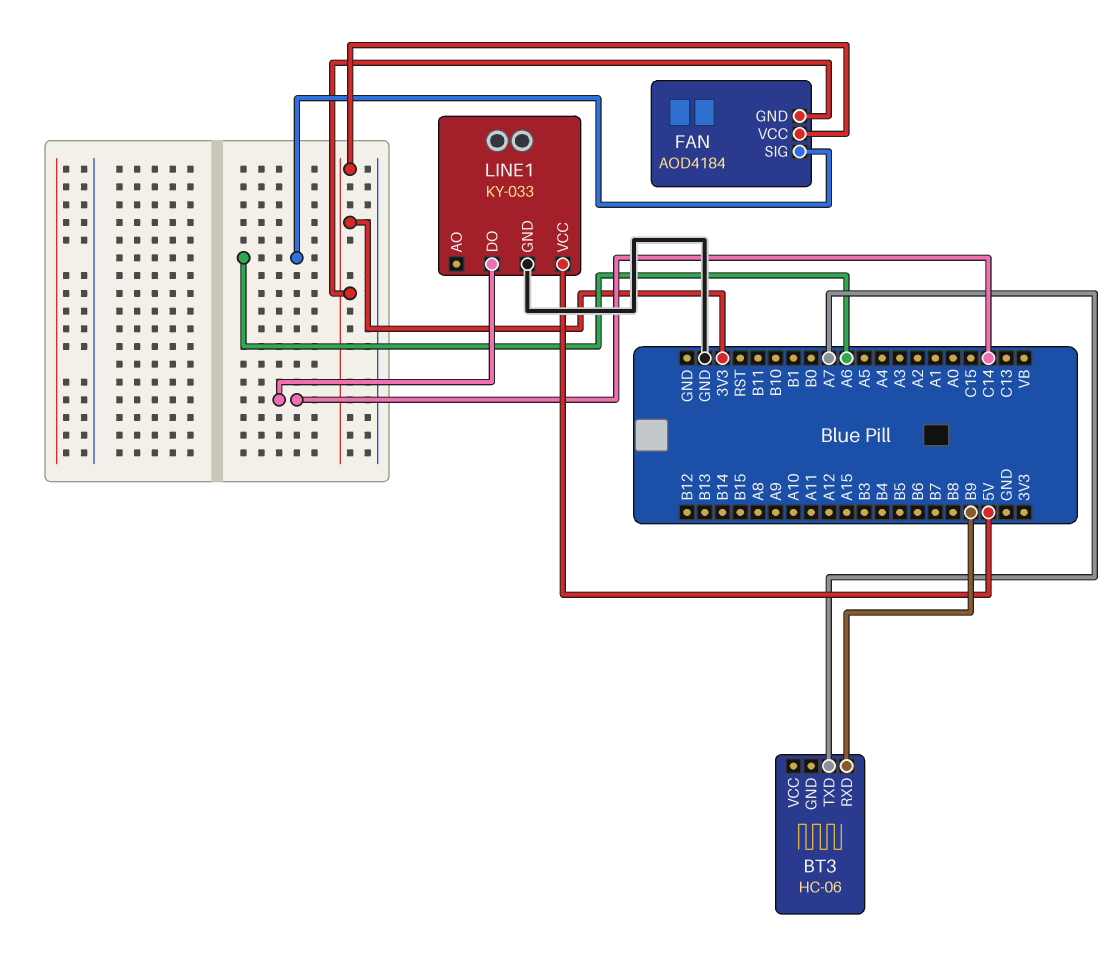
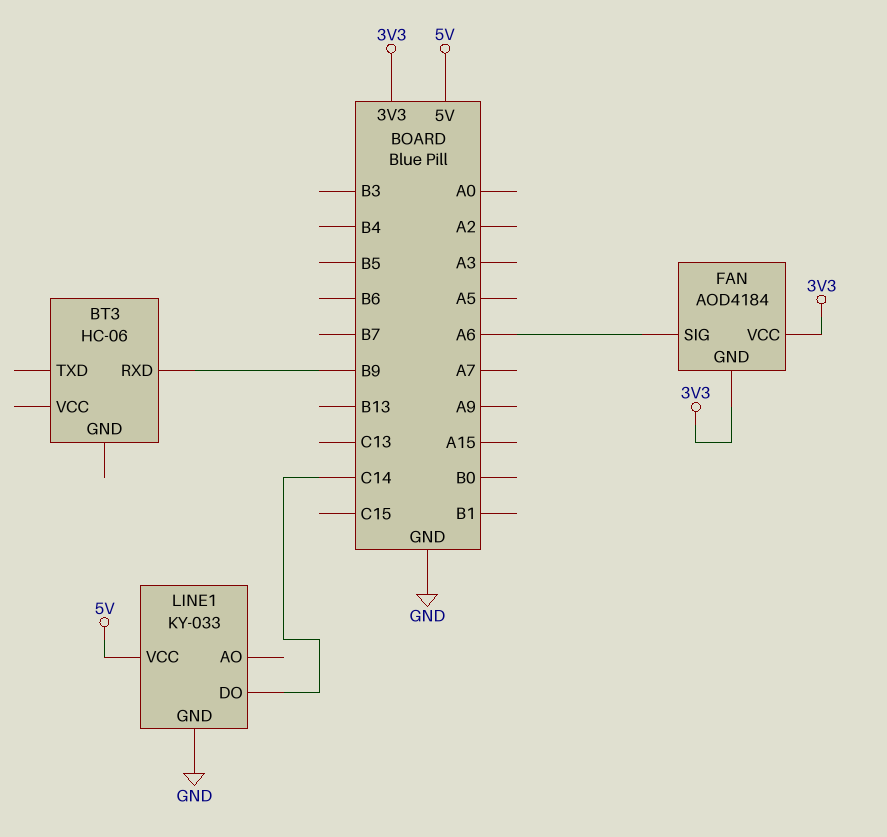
BT3 pin TXD: A7 -> none

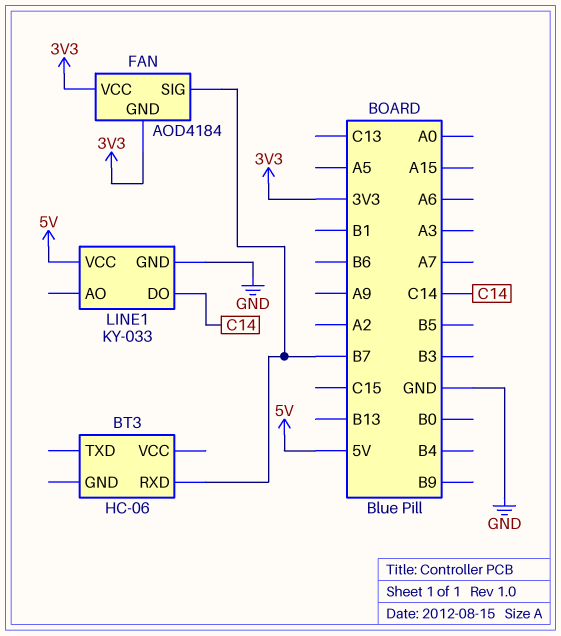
BT3 pin RXD: B9 -> B7
FAN pin SIG: A6 -> B7

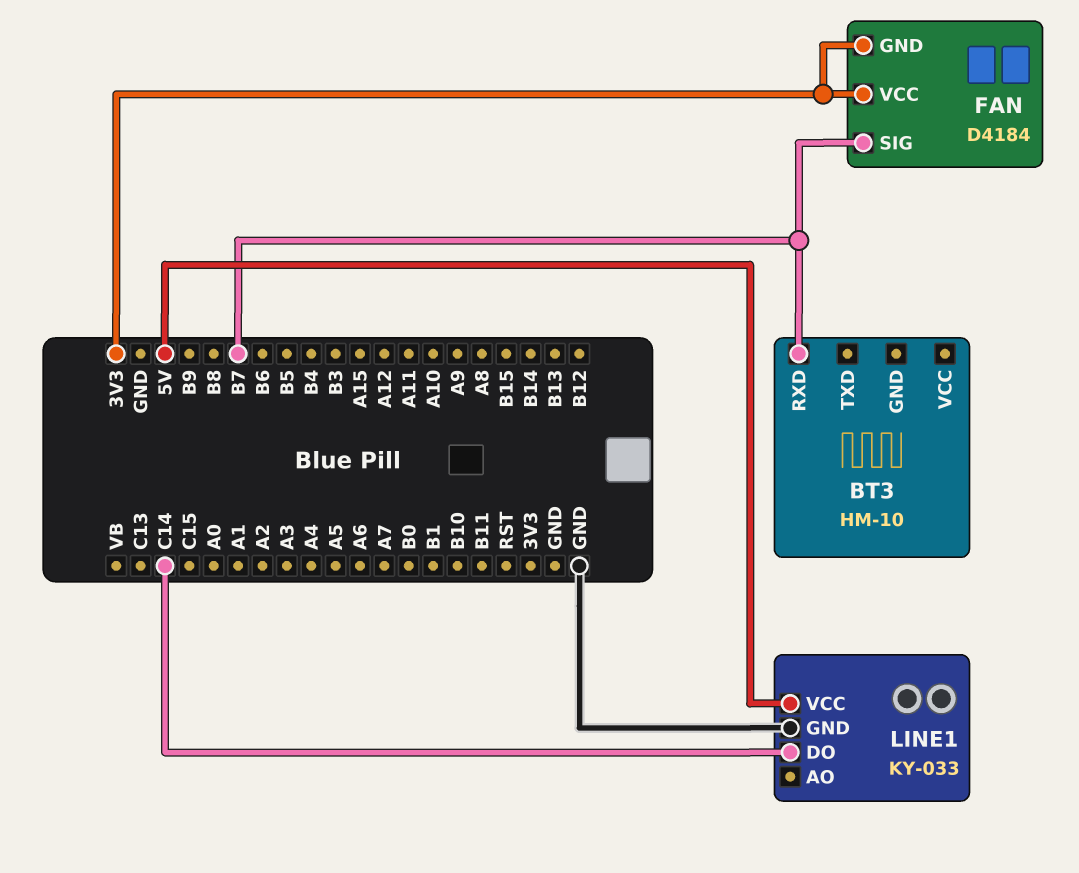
BT3: HC-06 -> HM-10
FAN: AOD4184 -> D4184

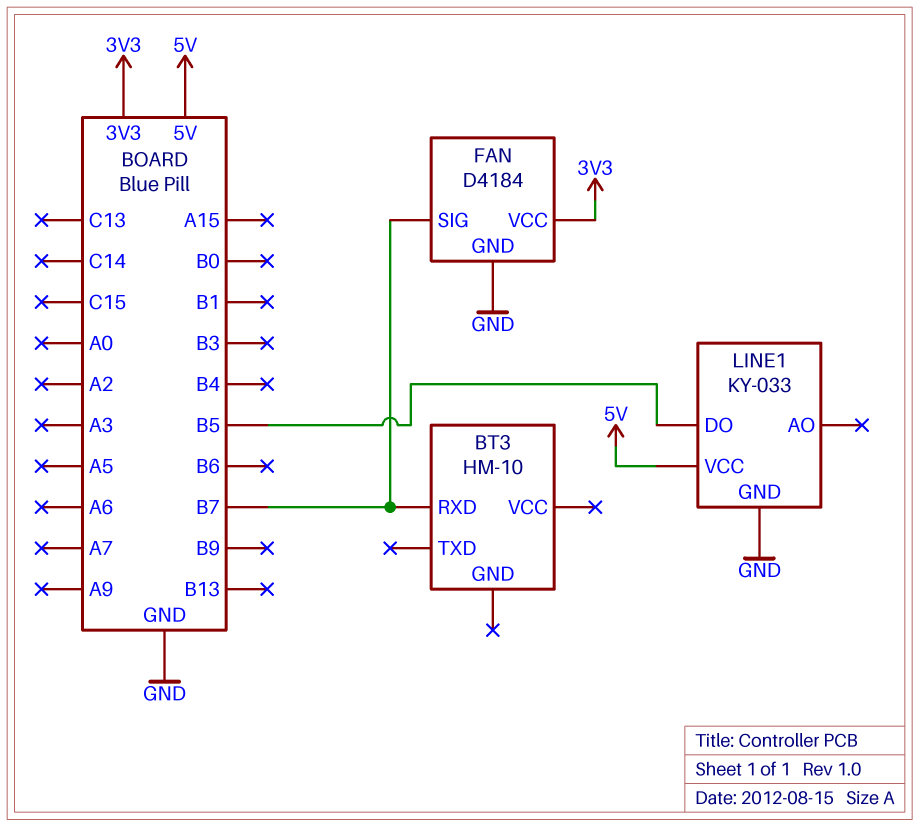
FAN pin GND: 3V3 -> GND
LINE1 pin DO: C14 -> B5

